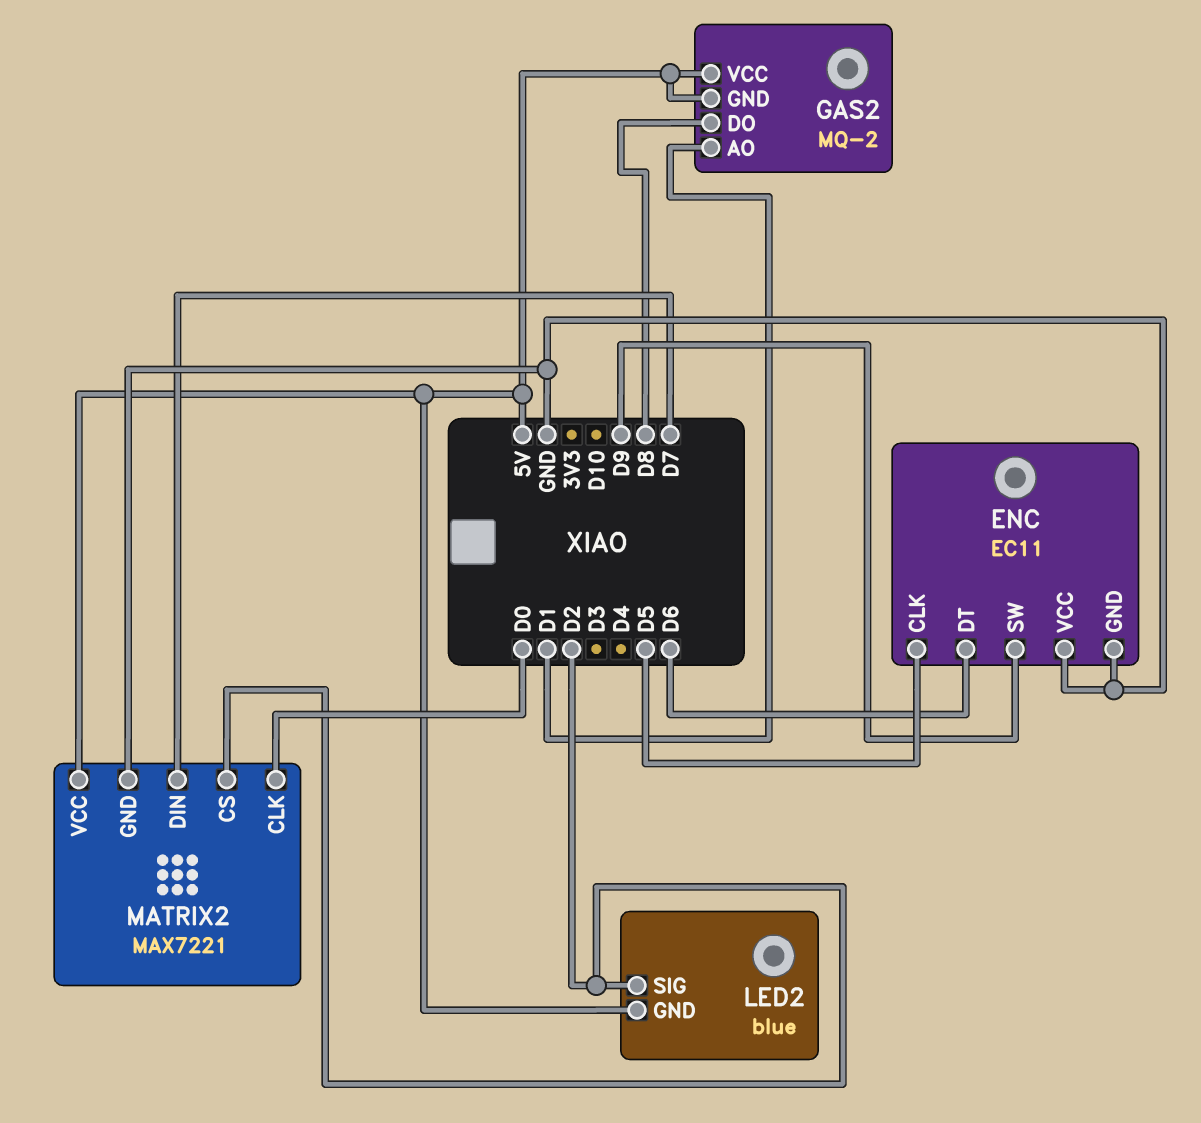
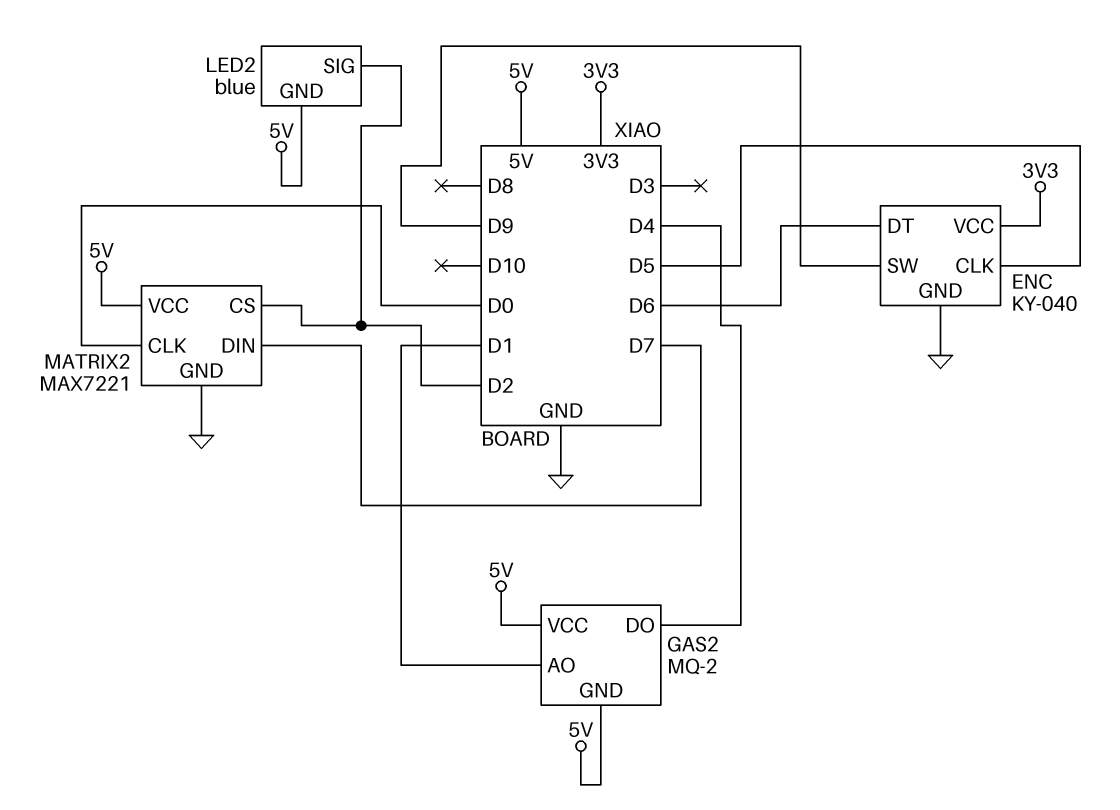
ENC: EC11 -> KY-040
ENC pin VCC: GND -> 3V3
GAS2 pin DO: D8 -> D4

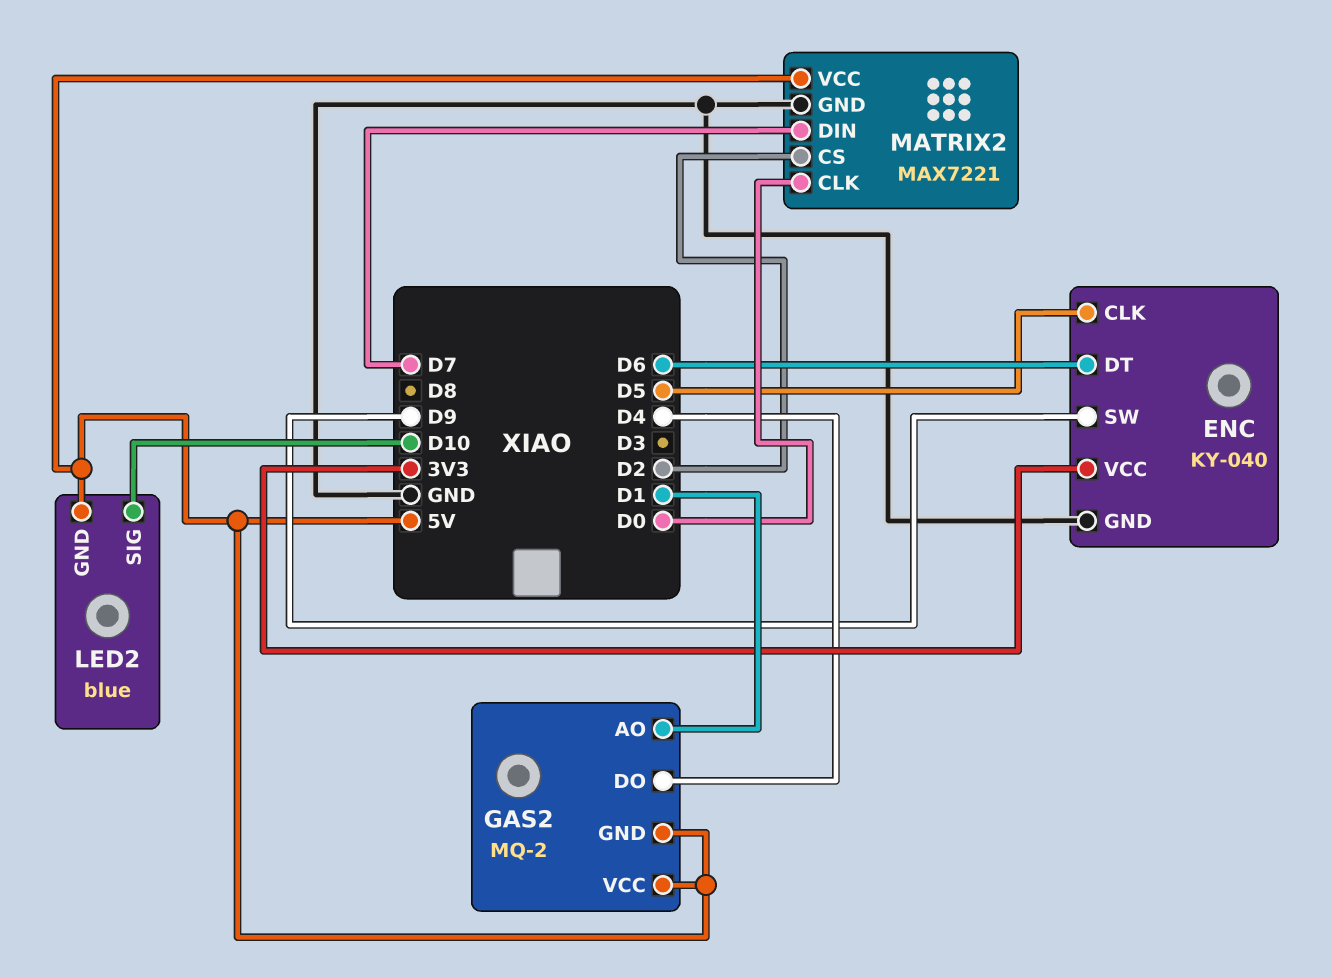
LED2 pin SIG: D2 -> D10

